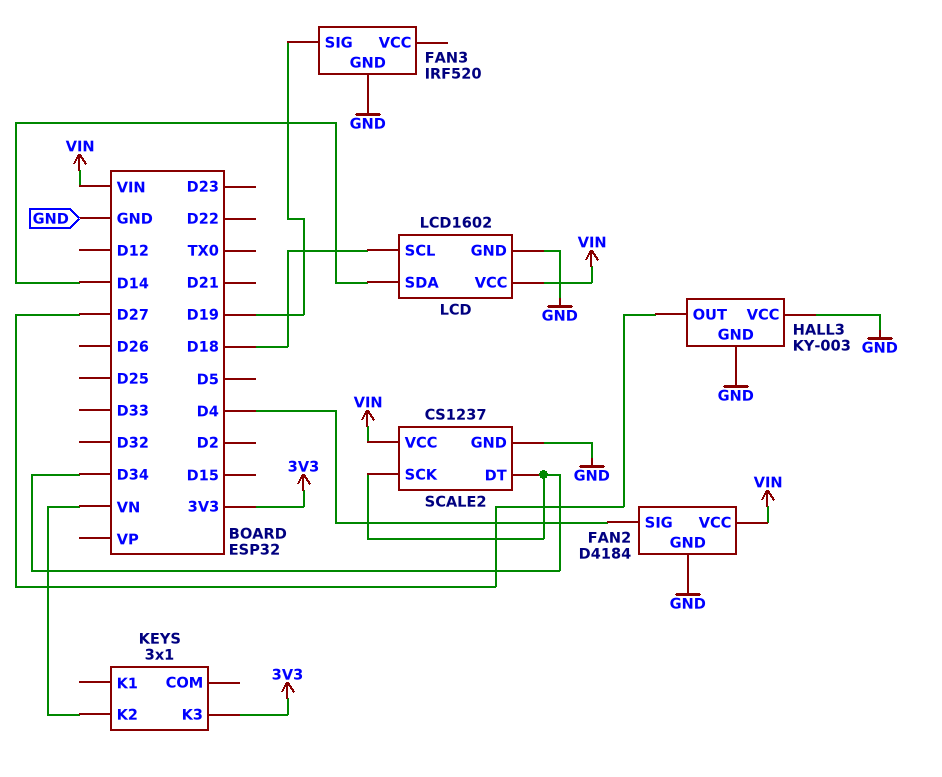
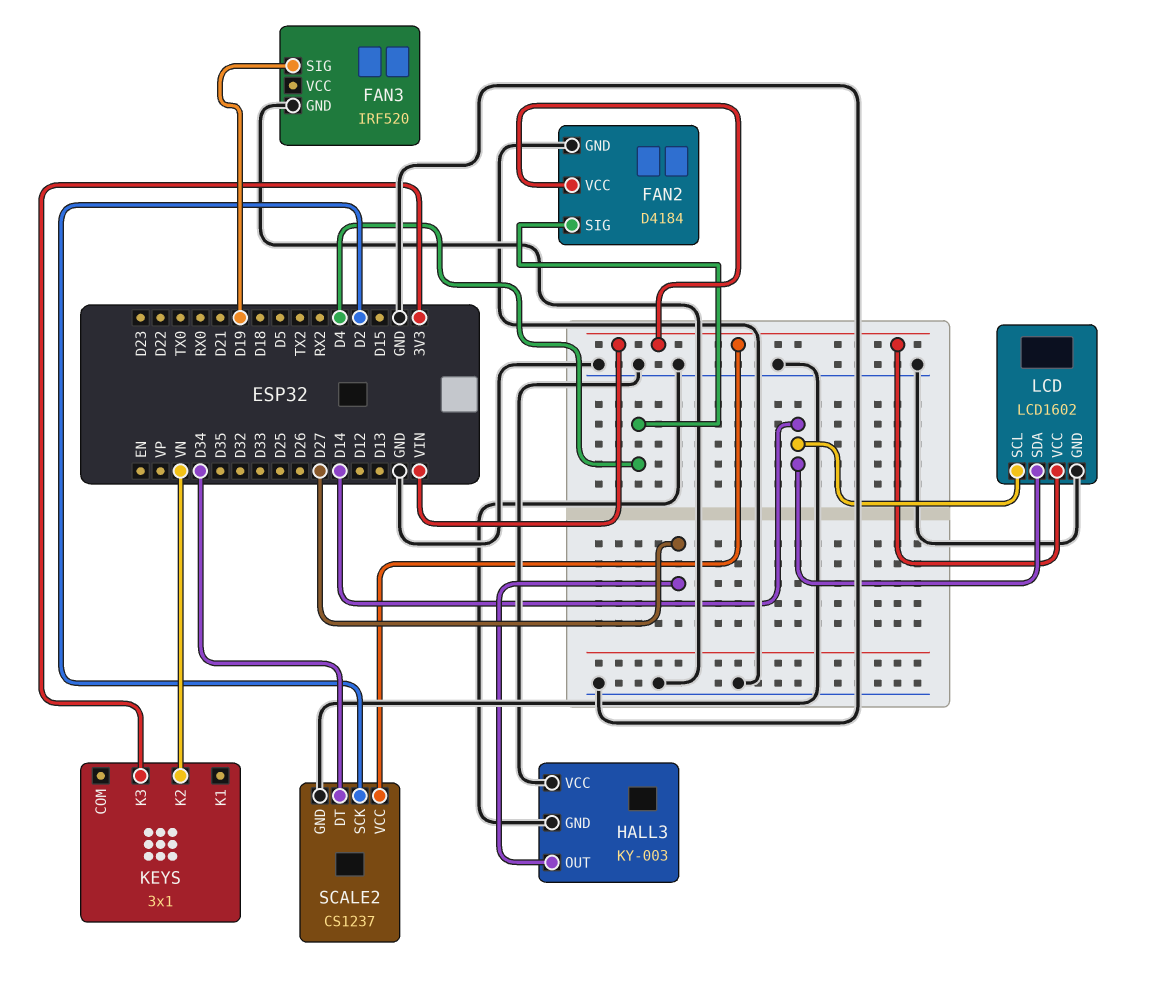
LCD pin SCL: D18 -> D14
SCALE2 pin SCK: D34 -> D2

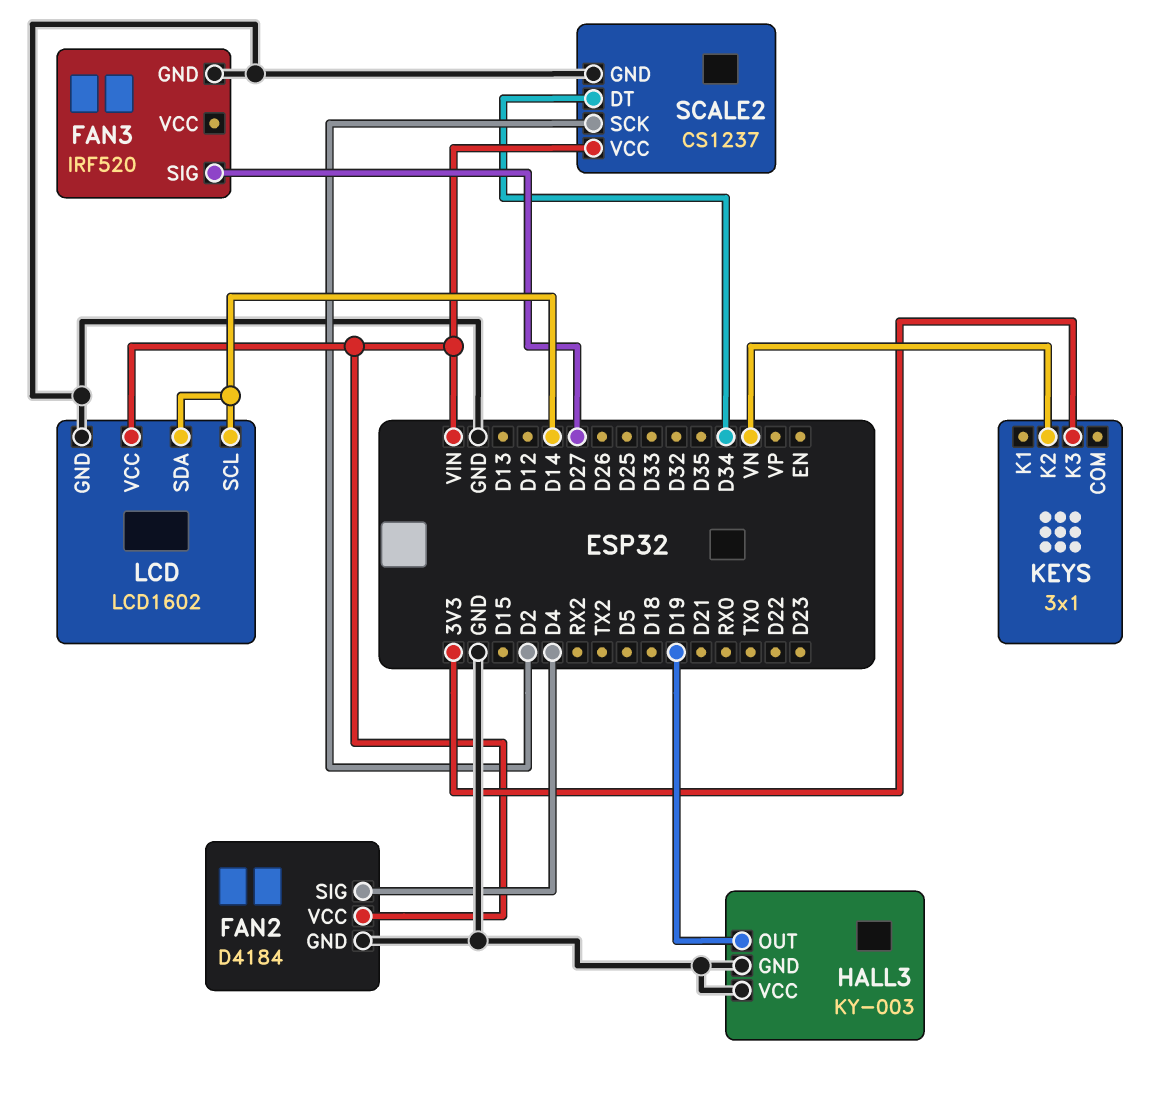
FAN3 pin SIG: D19 -> D27
HALL3 pin OUT: D27 -> D19

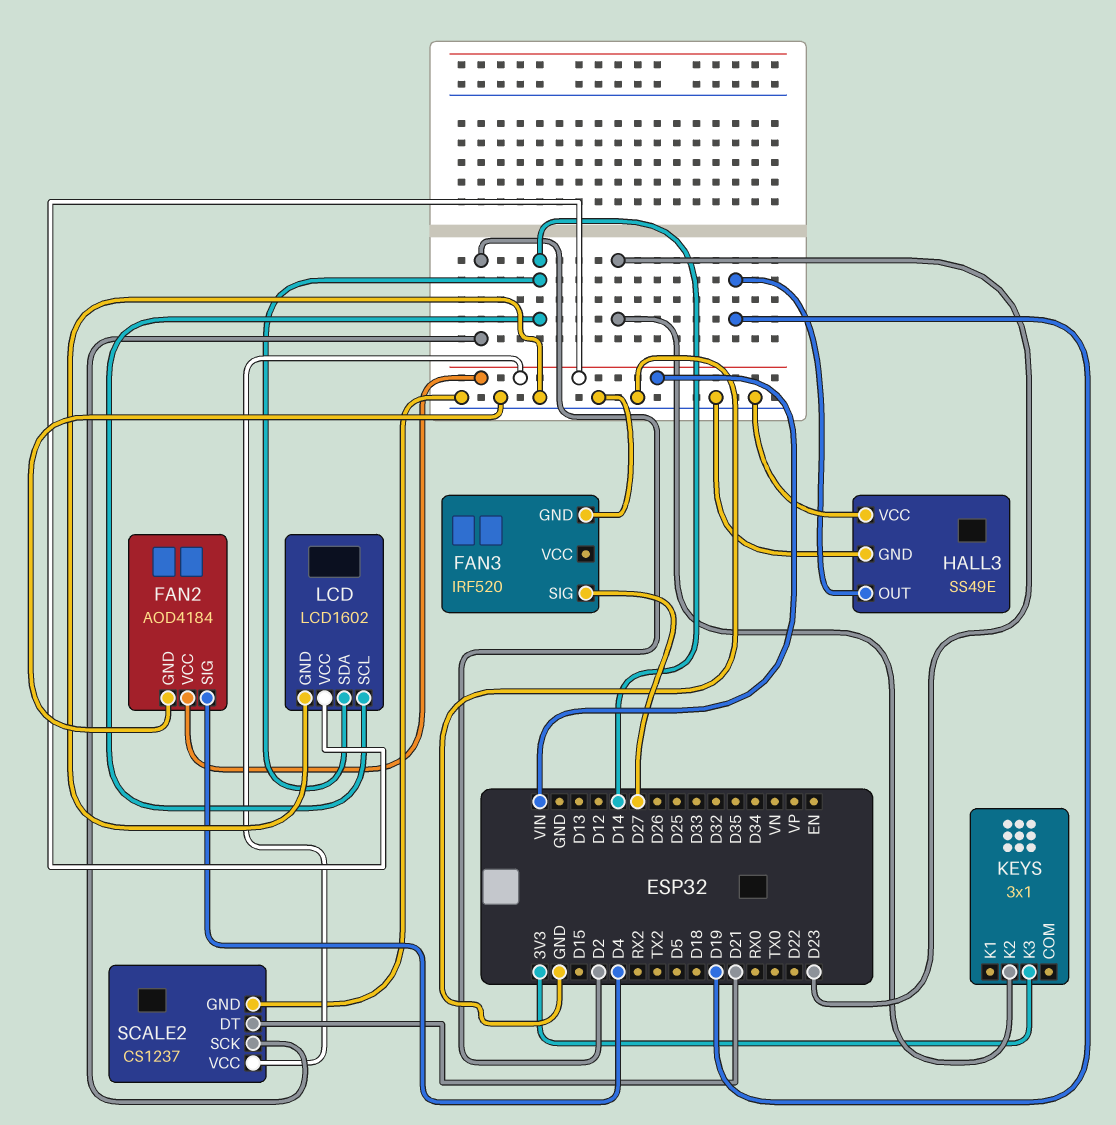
FAN2: D4184 -> AOD4184
HALL3: KY-003 -> SS49E
KEYS pin K2: VN -> D23
SCALE2 pin DT: D34 -> D21

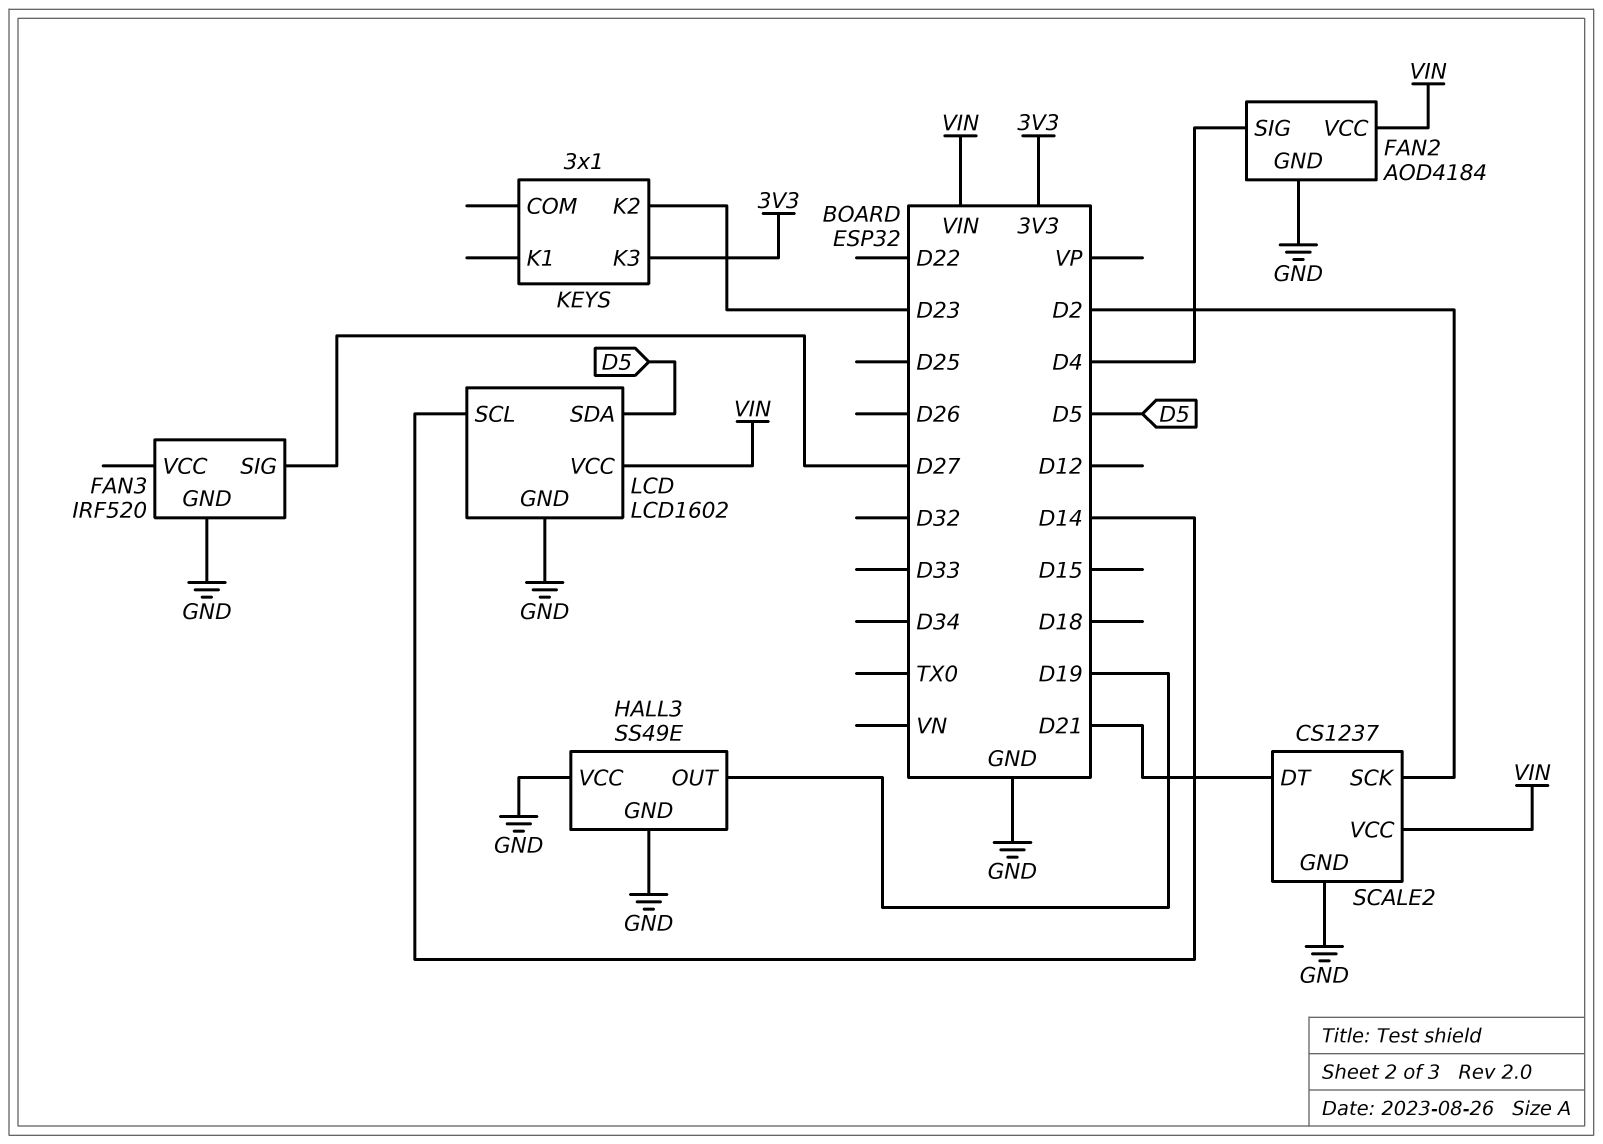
LCD pin SDA: D14 -> D5

